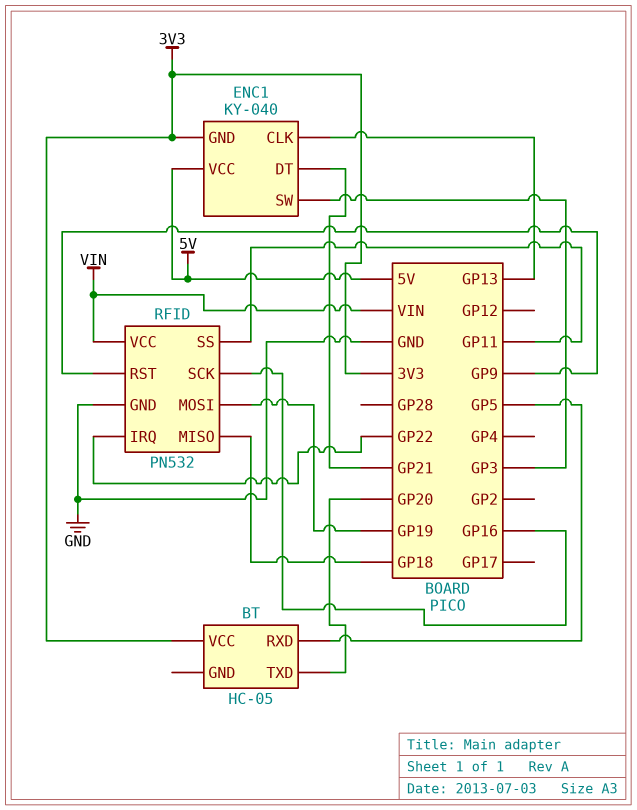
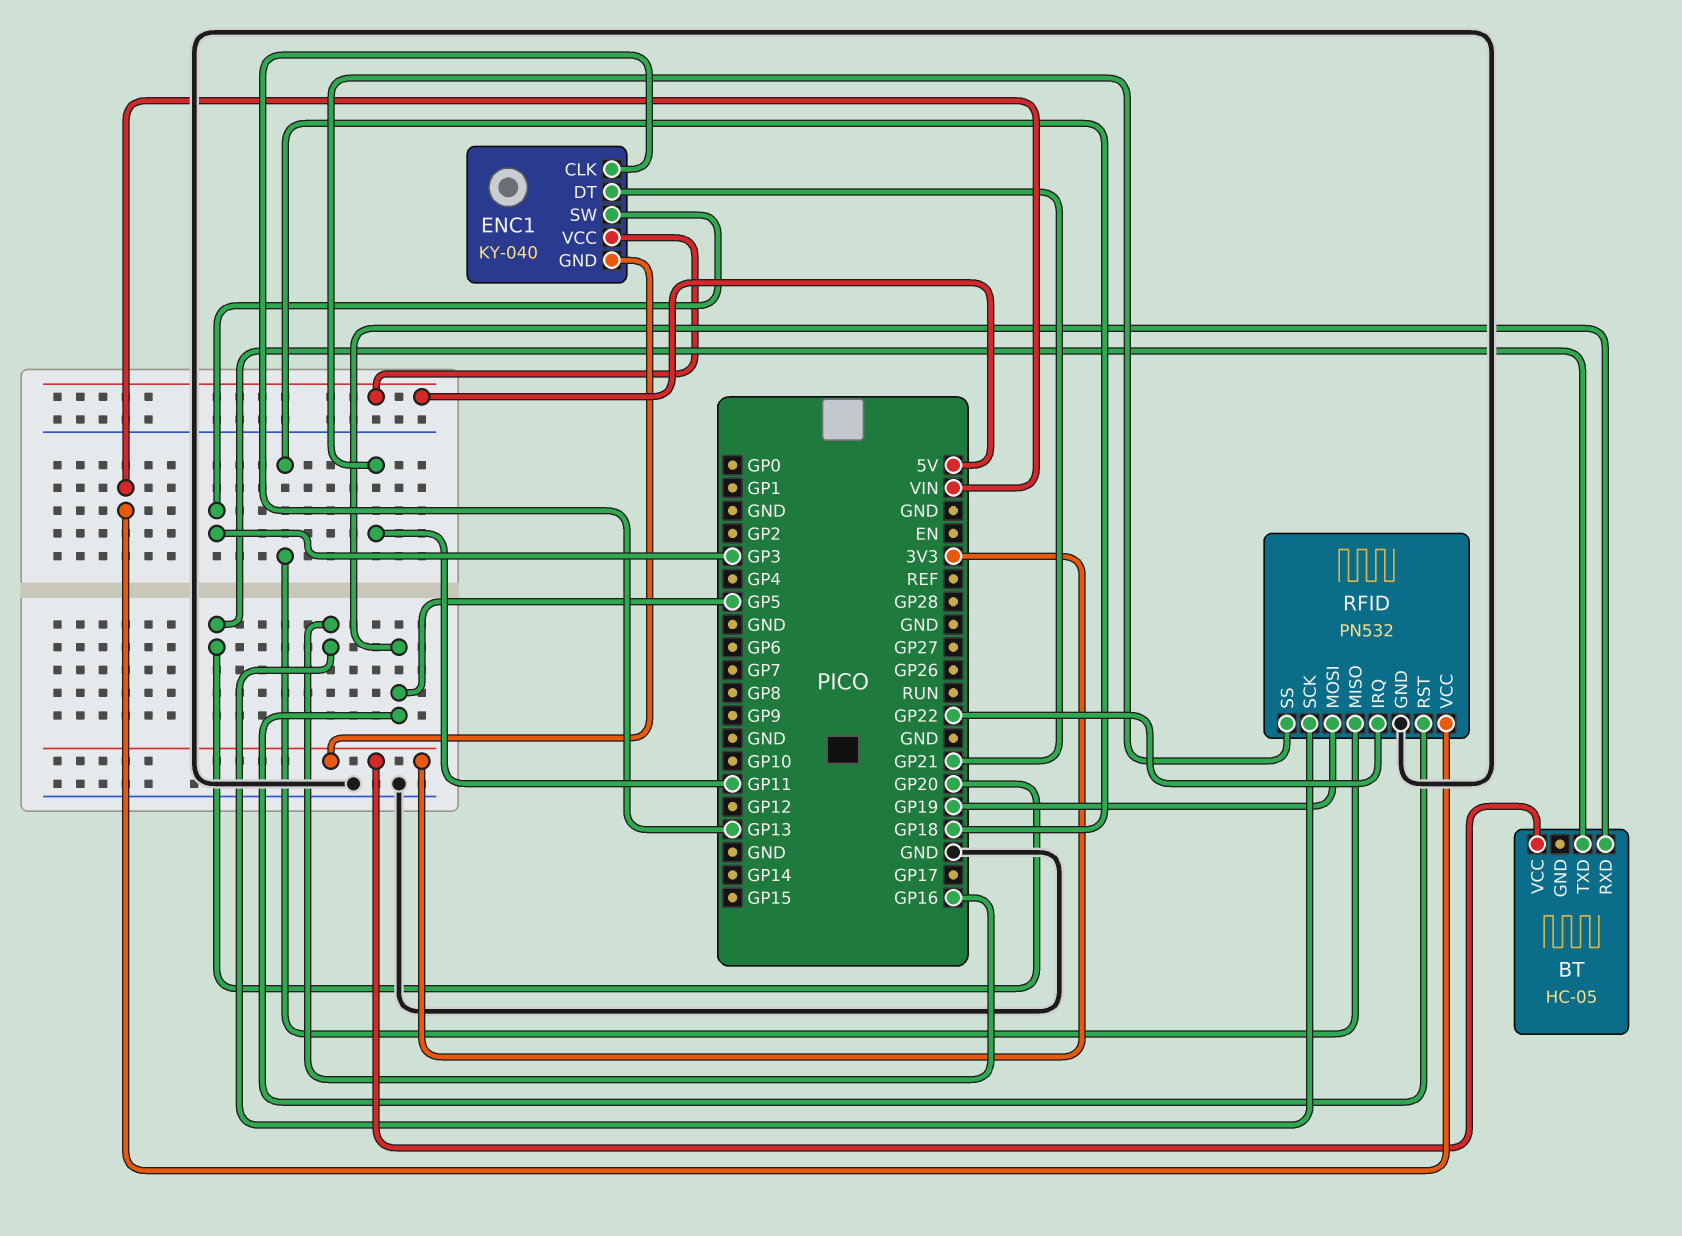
RFID pin RST: GP9 -> GP5

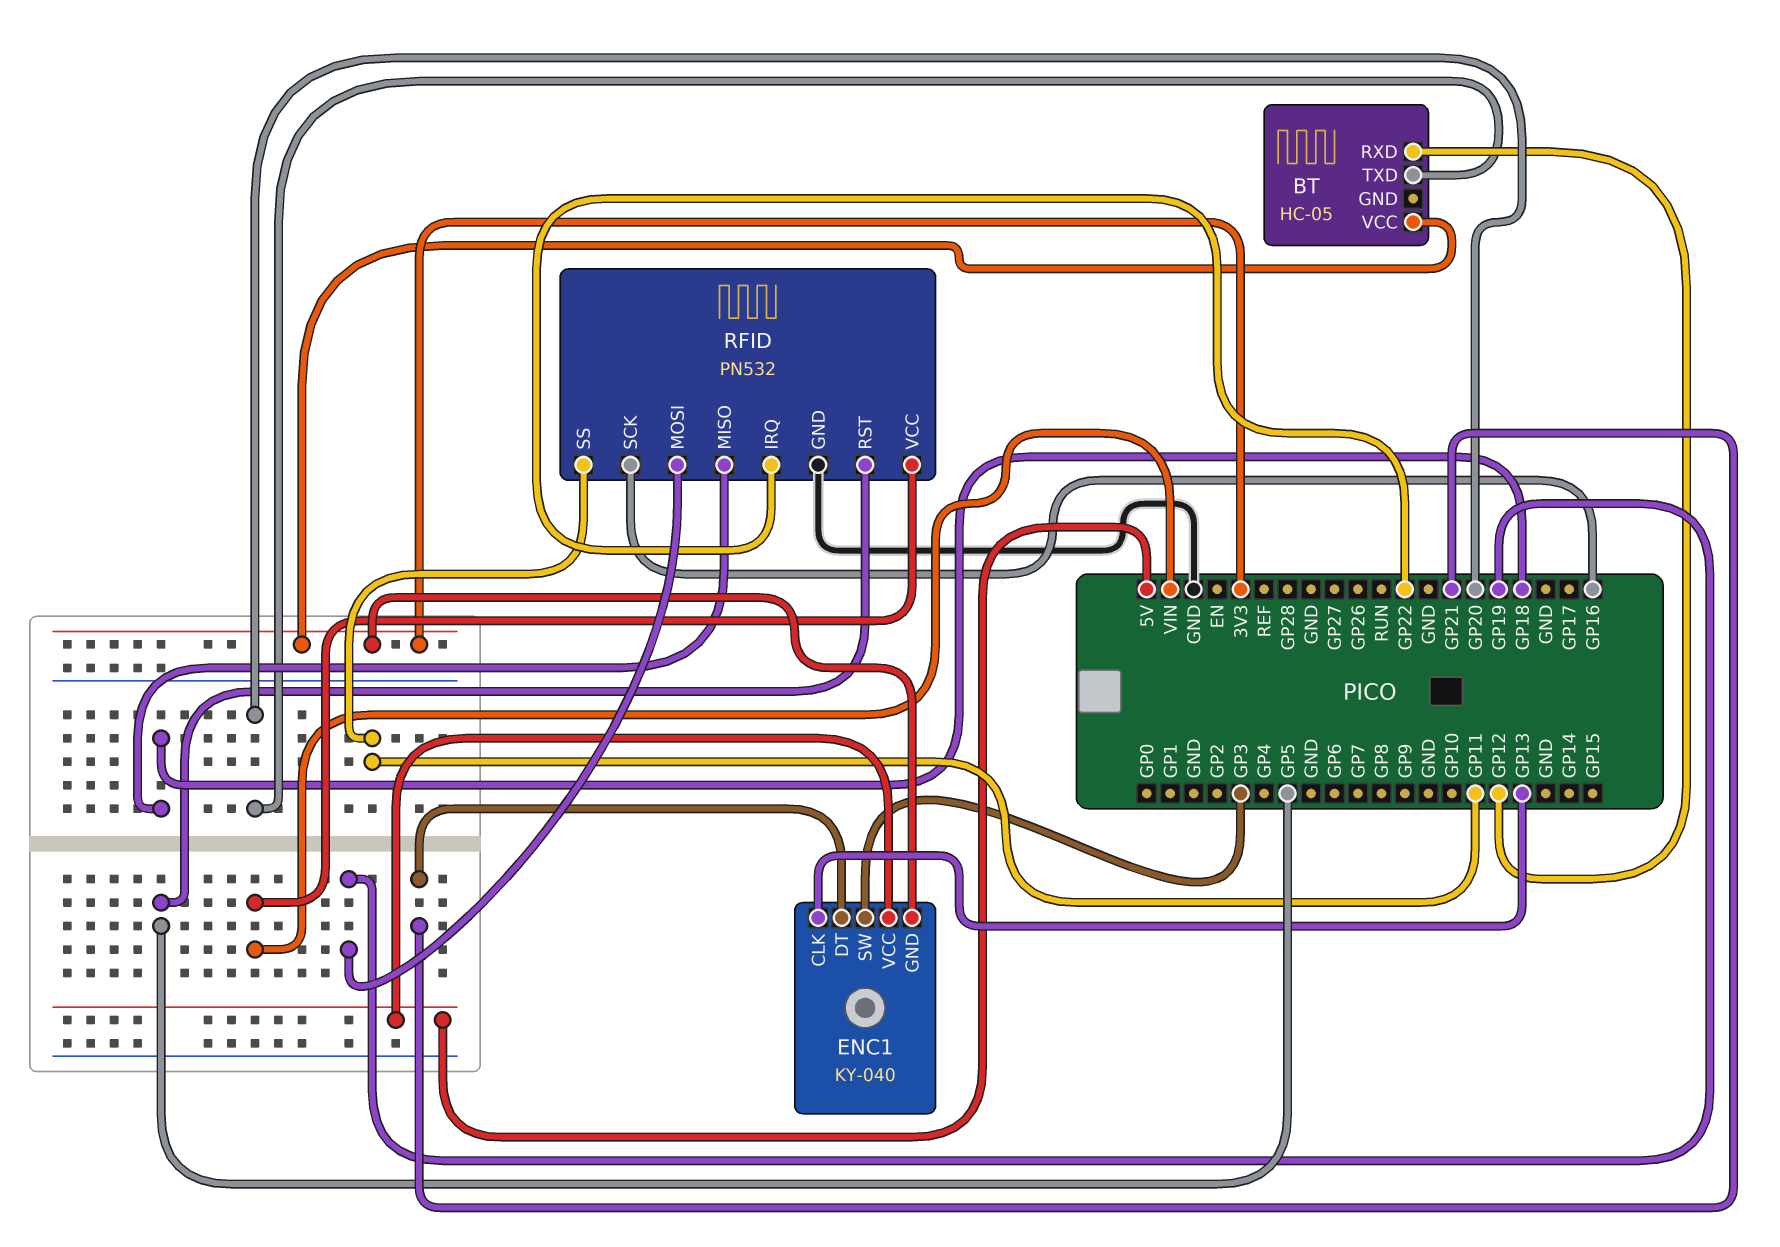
BT pin RXD: GP5 -> GP12

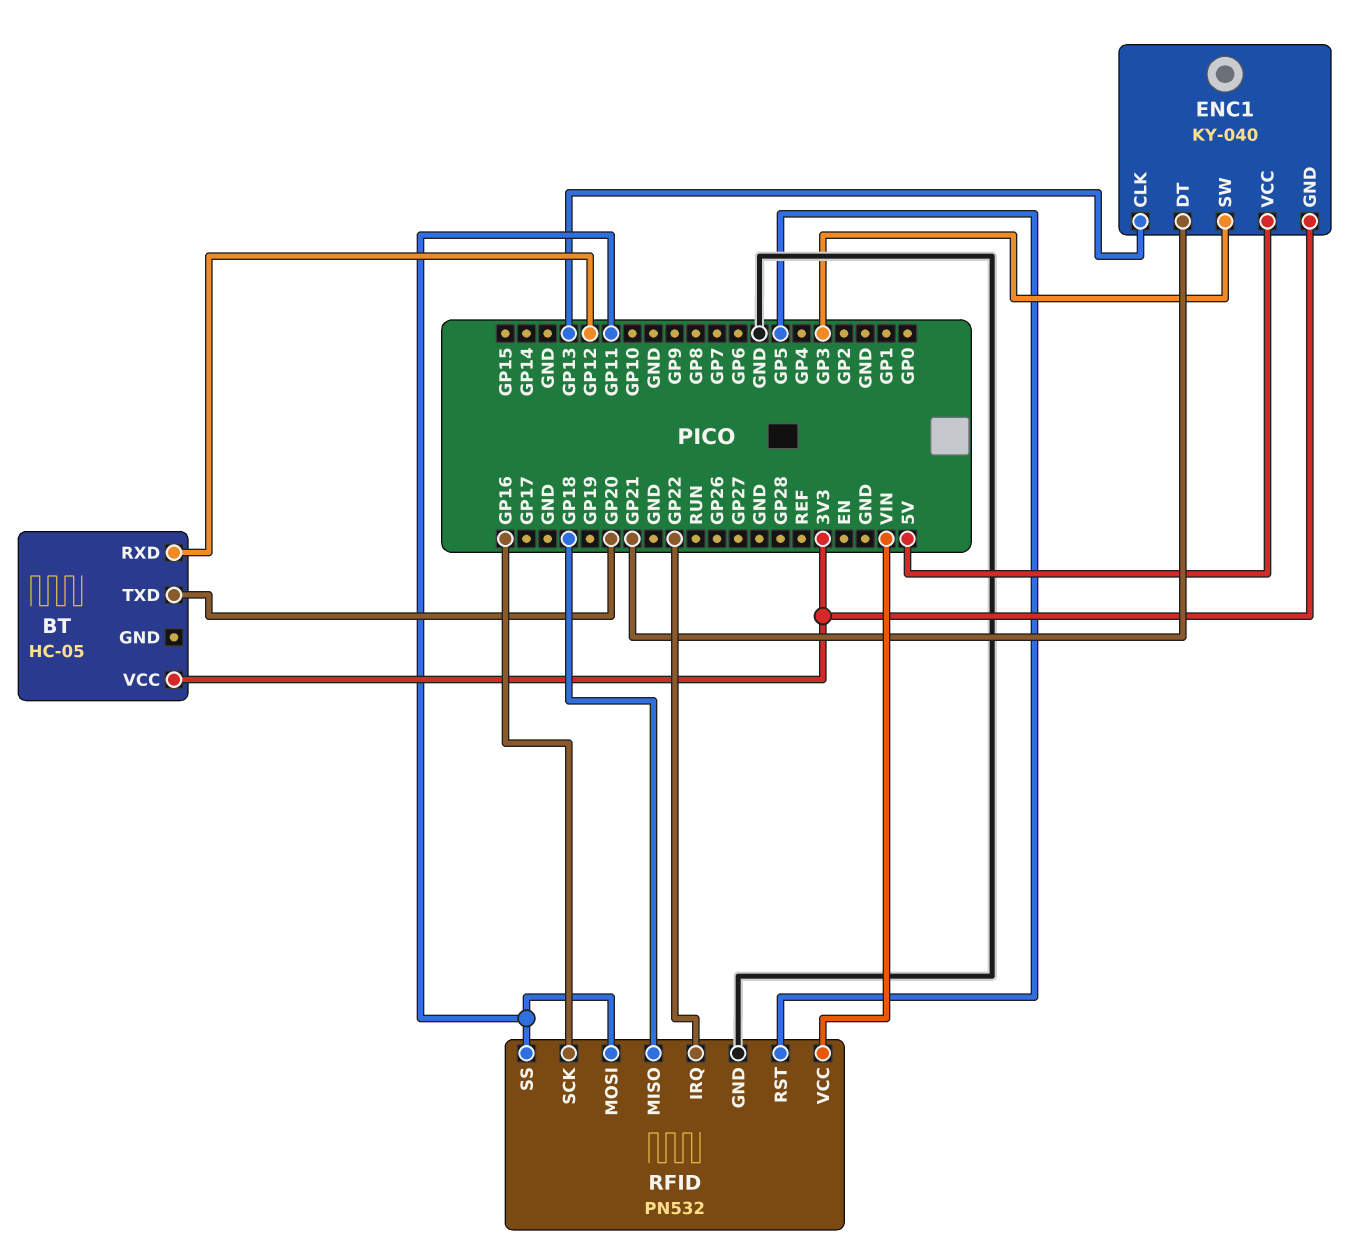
RFID pin MOSI: GP19 -> GP11

